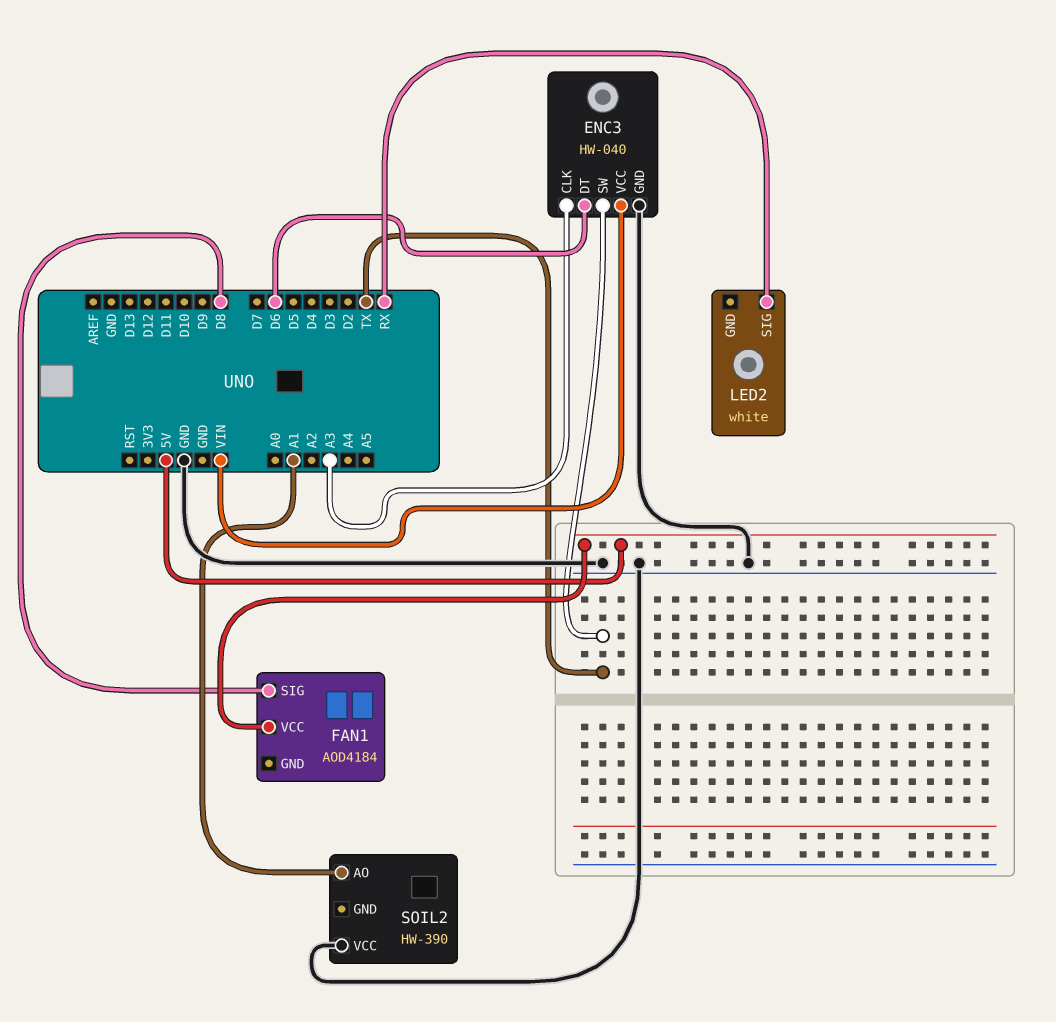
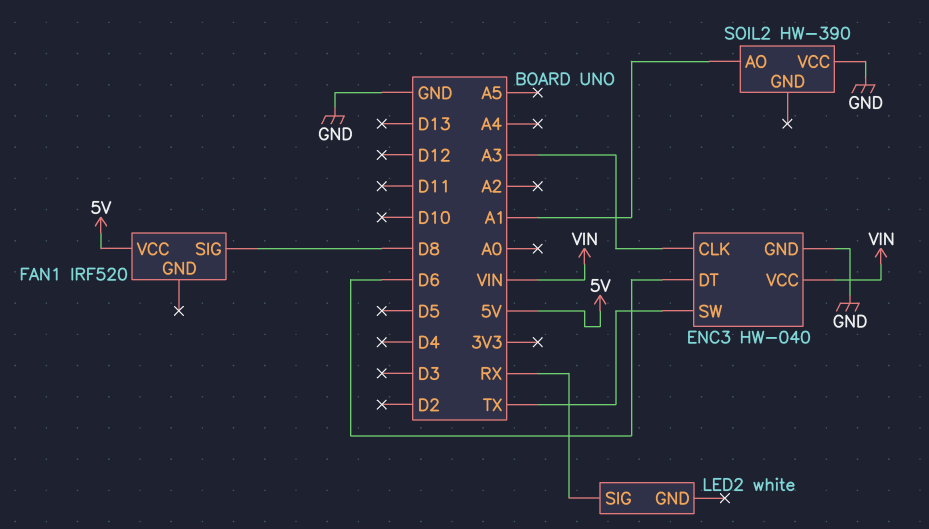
FAN1: AOD4184 -> IRF520

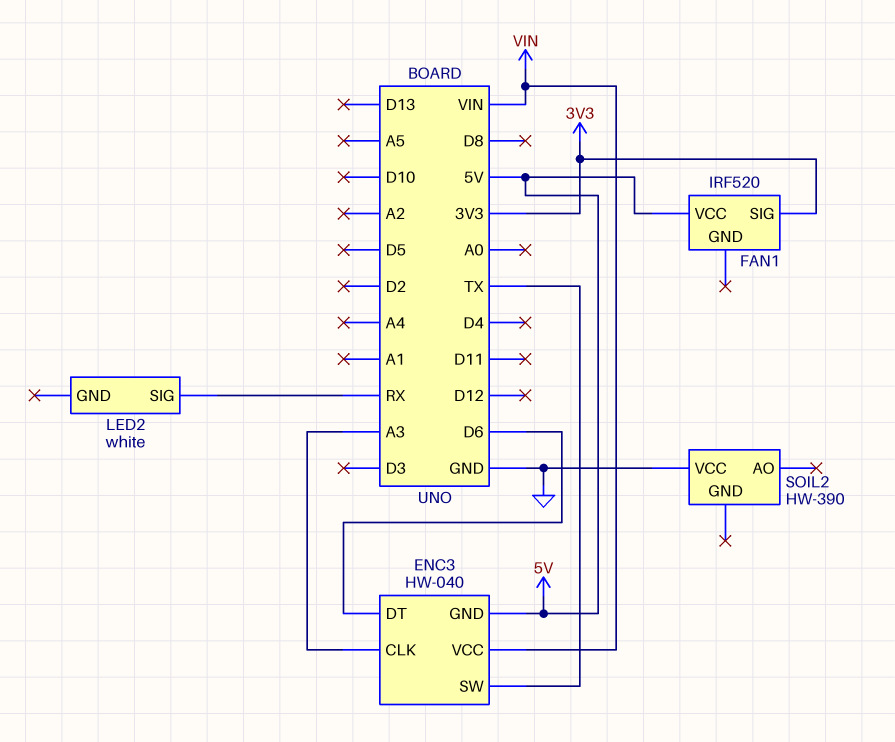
ENC3 pin GND: GND -> 5V
FAN1 pin SIG: D8 -> 3V3
SOIL2 pin AO: A1 -> none

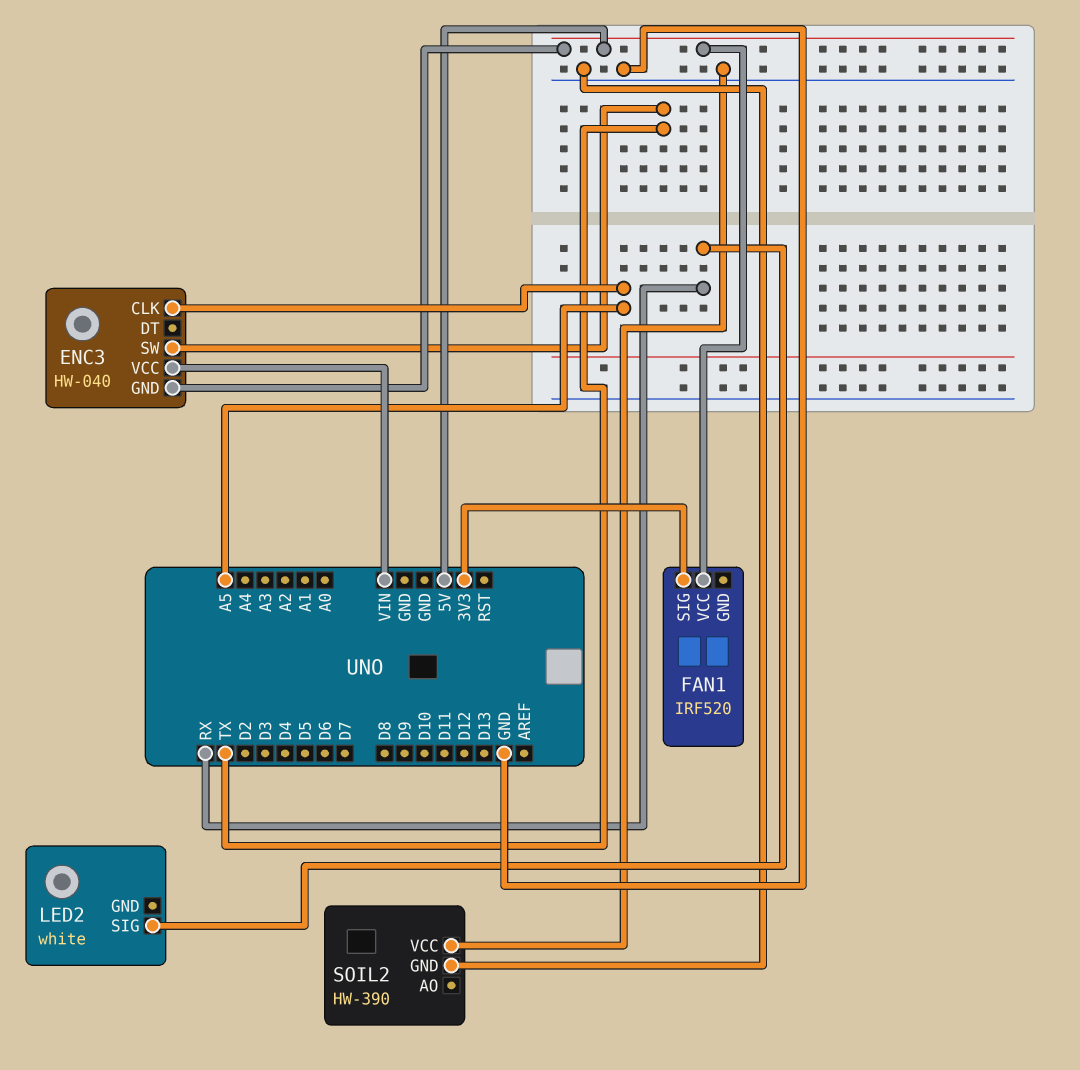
ENC3 pin CLK: A3 -> A5
ENC3 pin DT: D6 -> none
SOIL2 pin GND: none -> GND

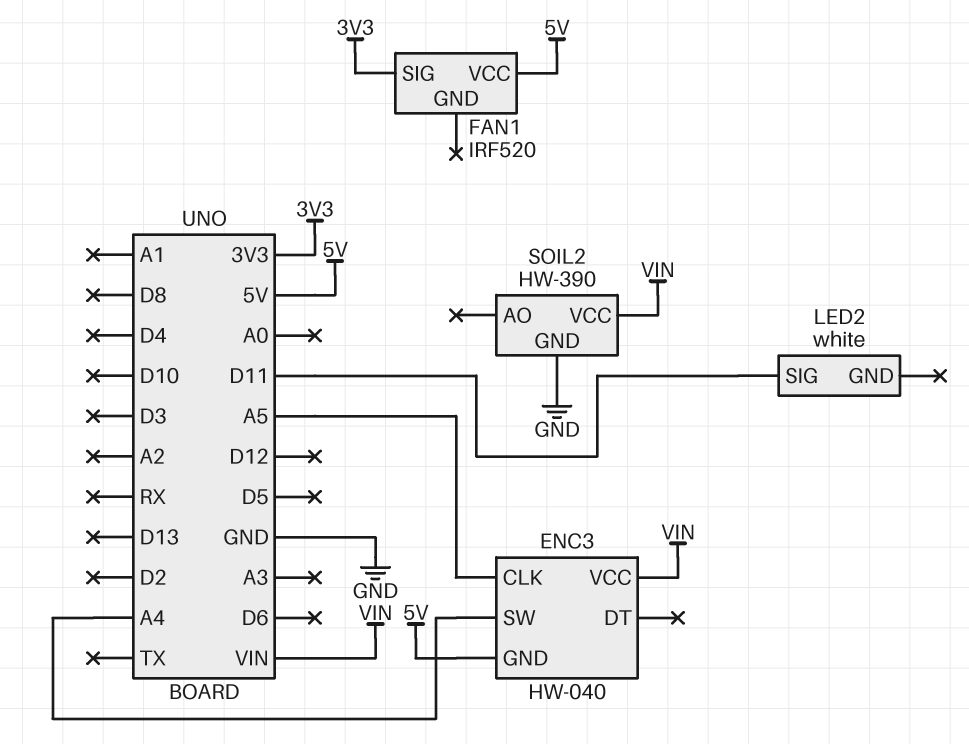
ENC3 pin SW: TX -> A4
LED2 pin SIG: RX -> D11
SOIL2 pin VCC: GND -> VIN

